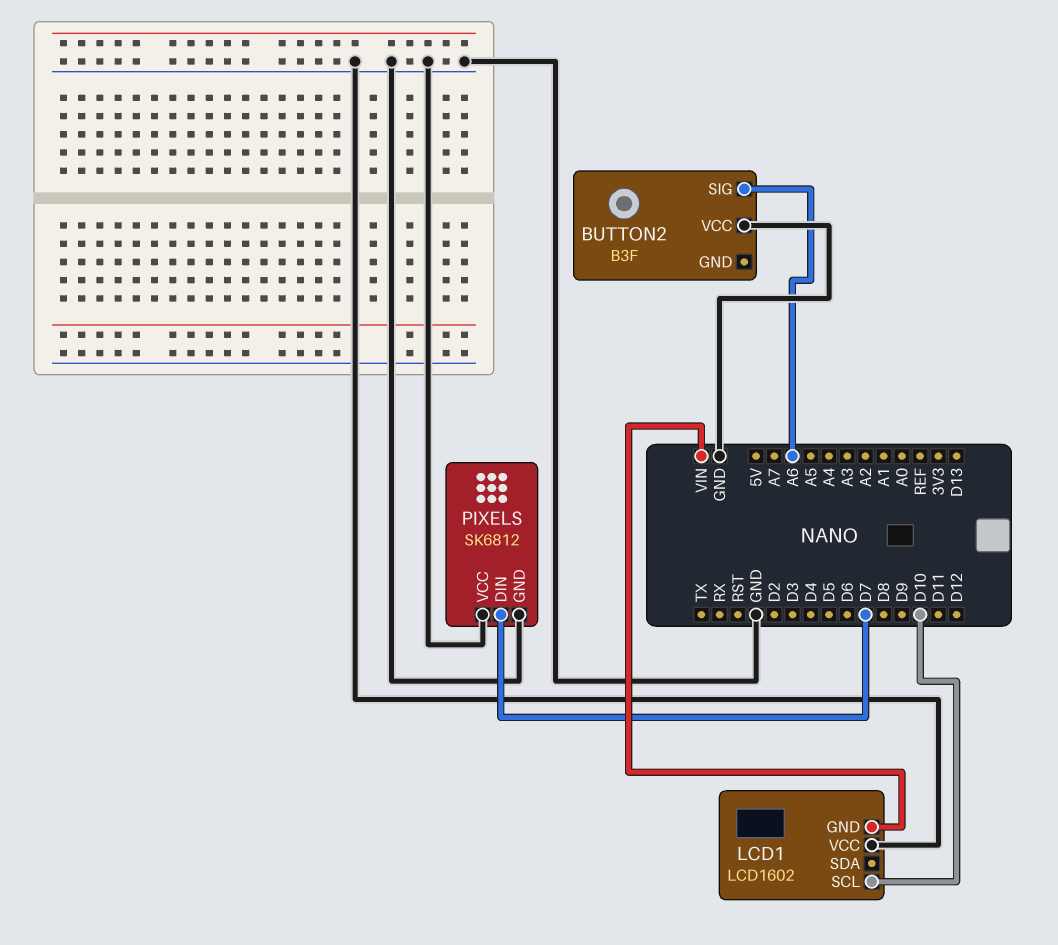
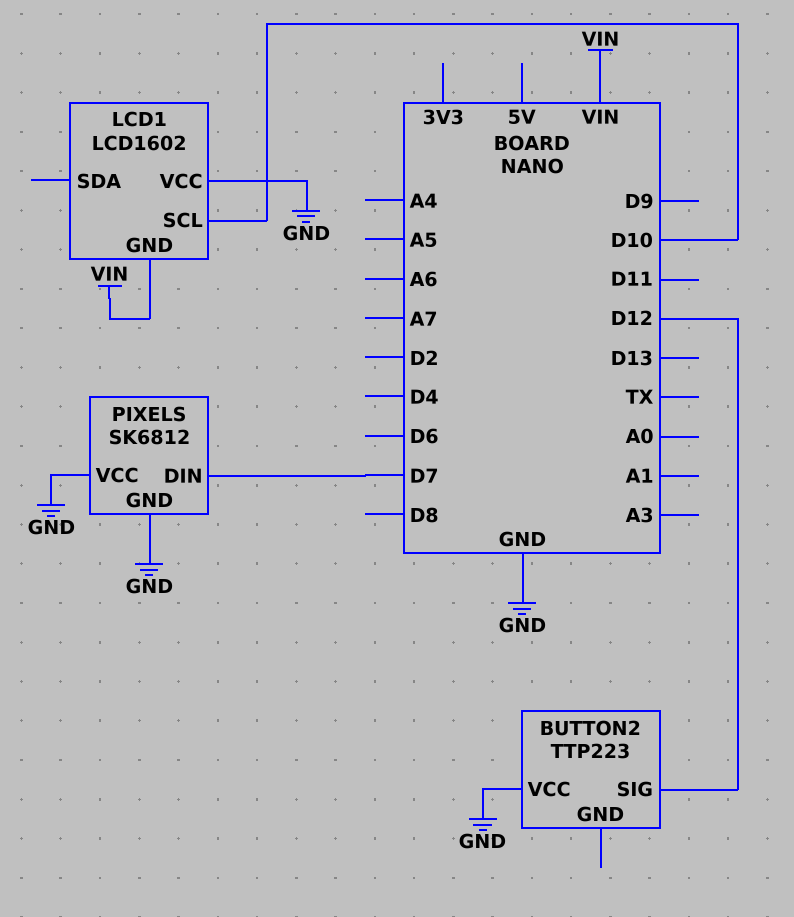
BUTTON2: B3F -> TTP223
BUTTON2 pin SIG: A6 -> D12

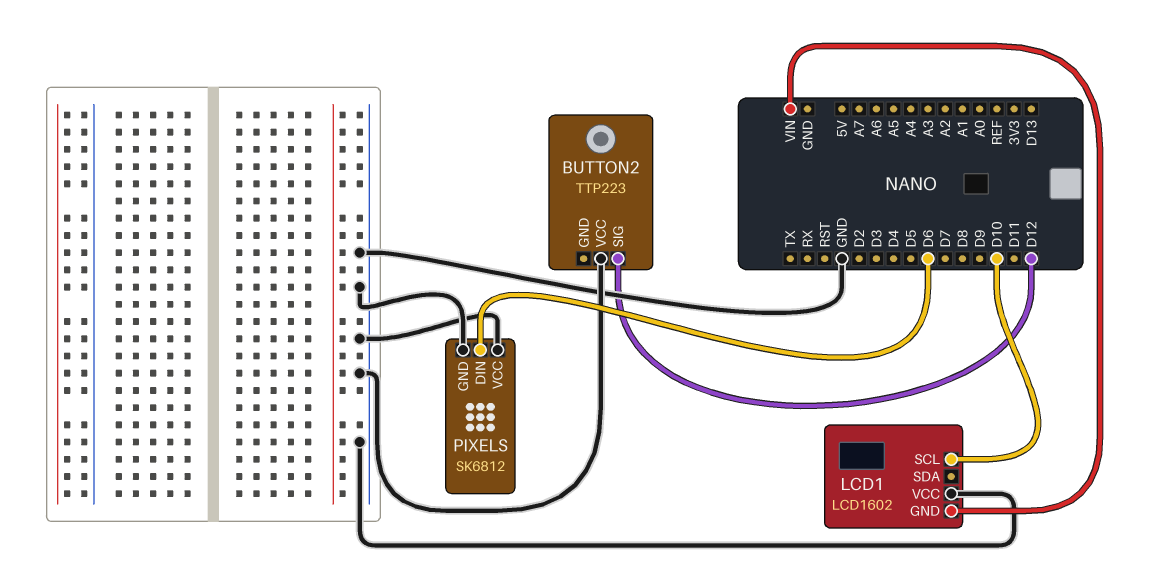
PIXELS pin DIN: D7 -> D6

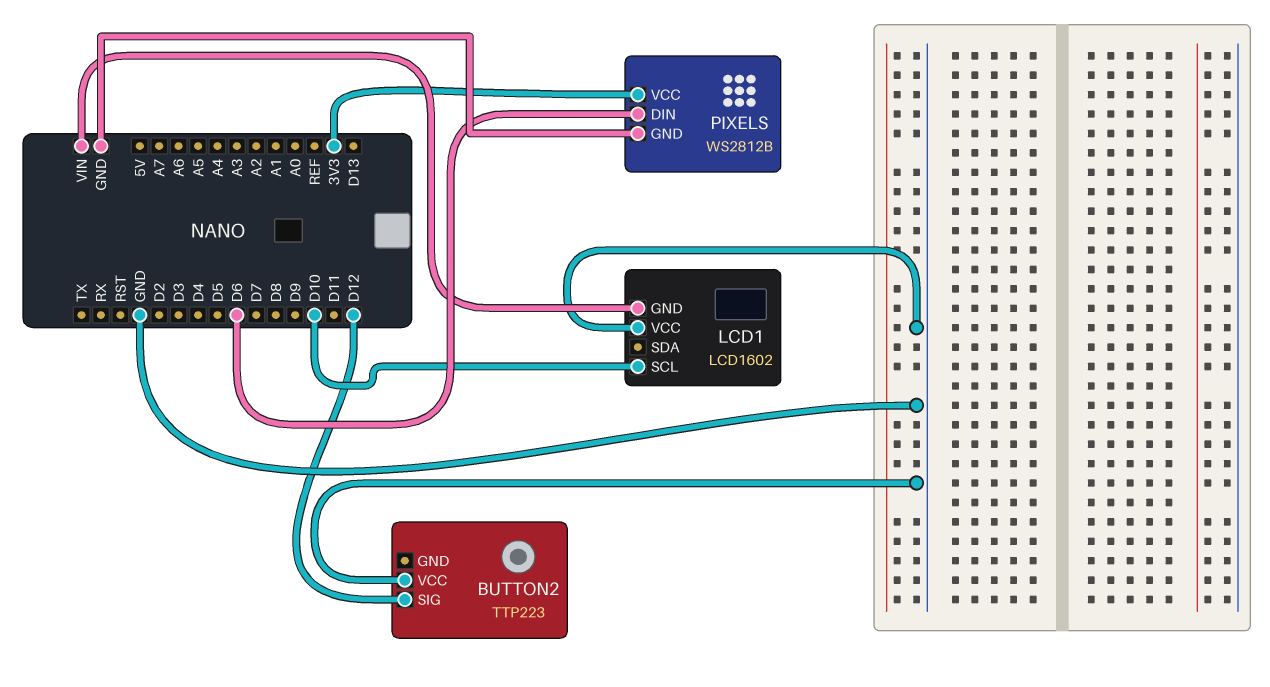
PIXELS: SK6812 -> WS2812B
PIXELS pin VCC: GND -> 3V3

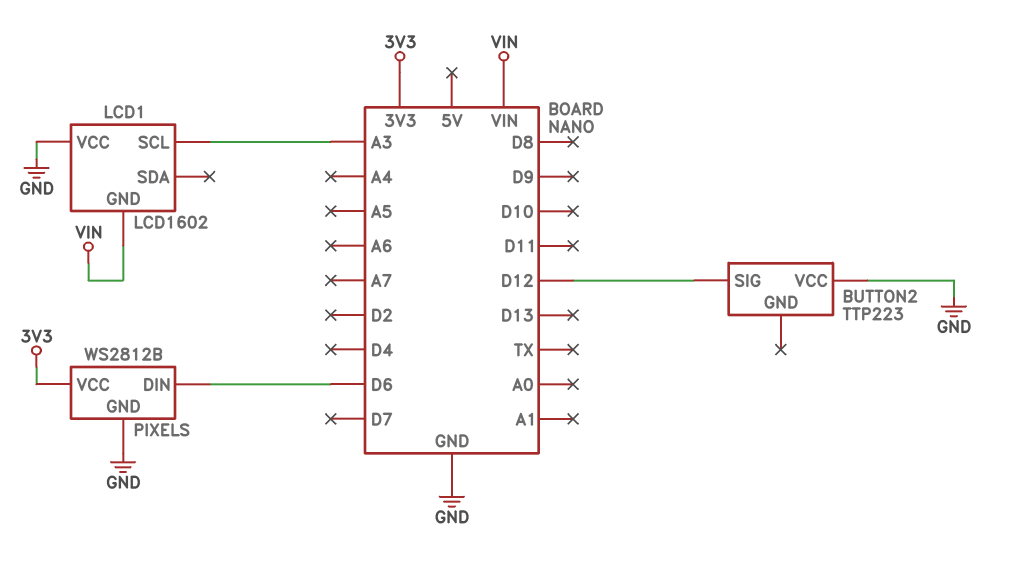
LCD1 pin SCL: D10 -> A3

